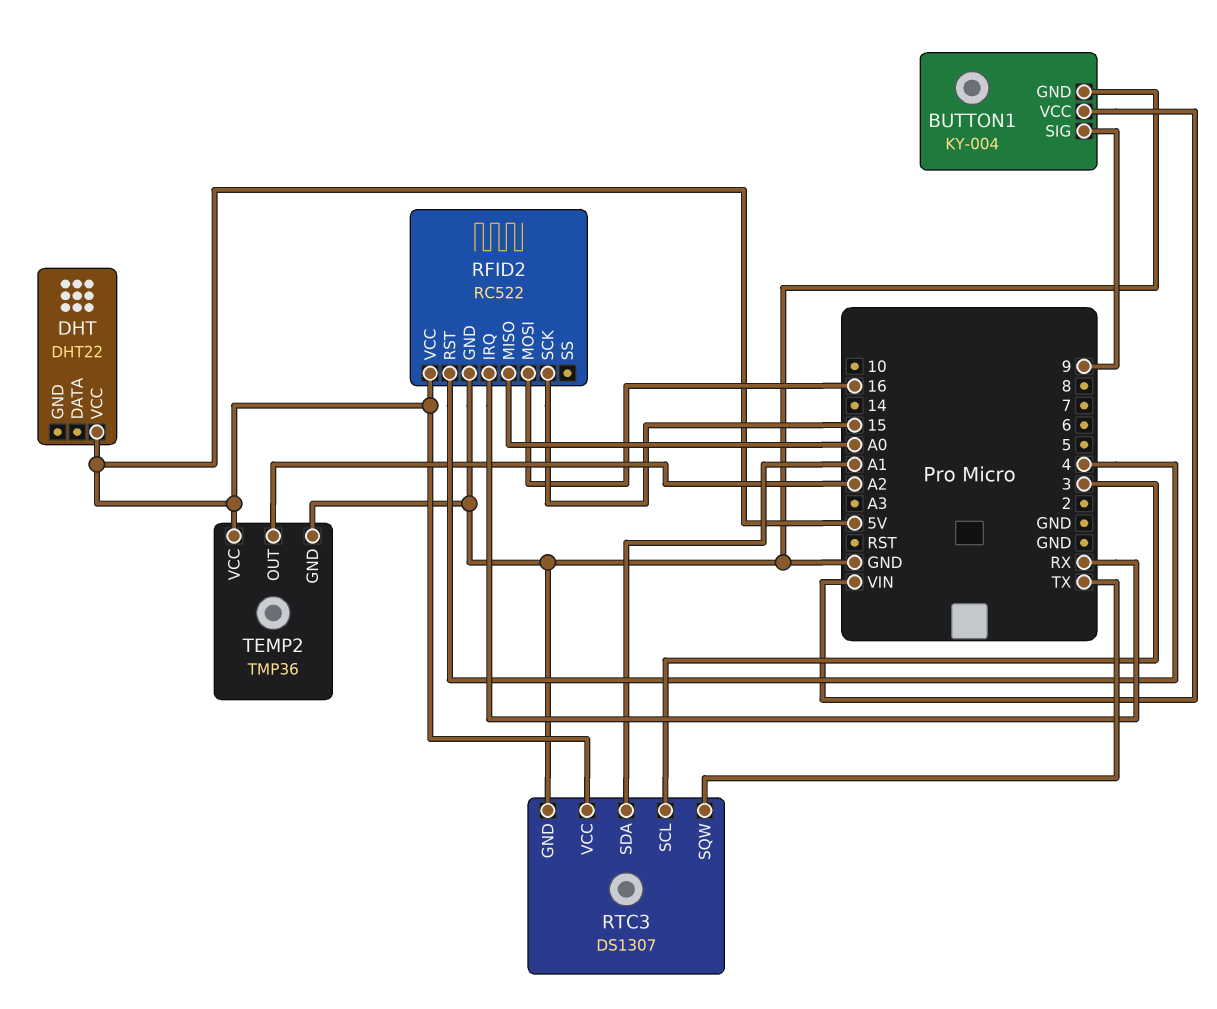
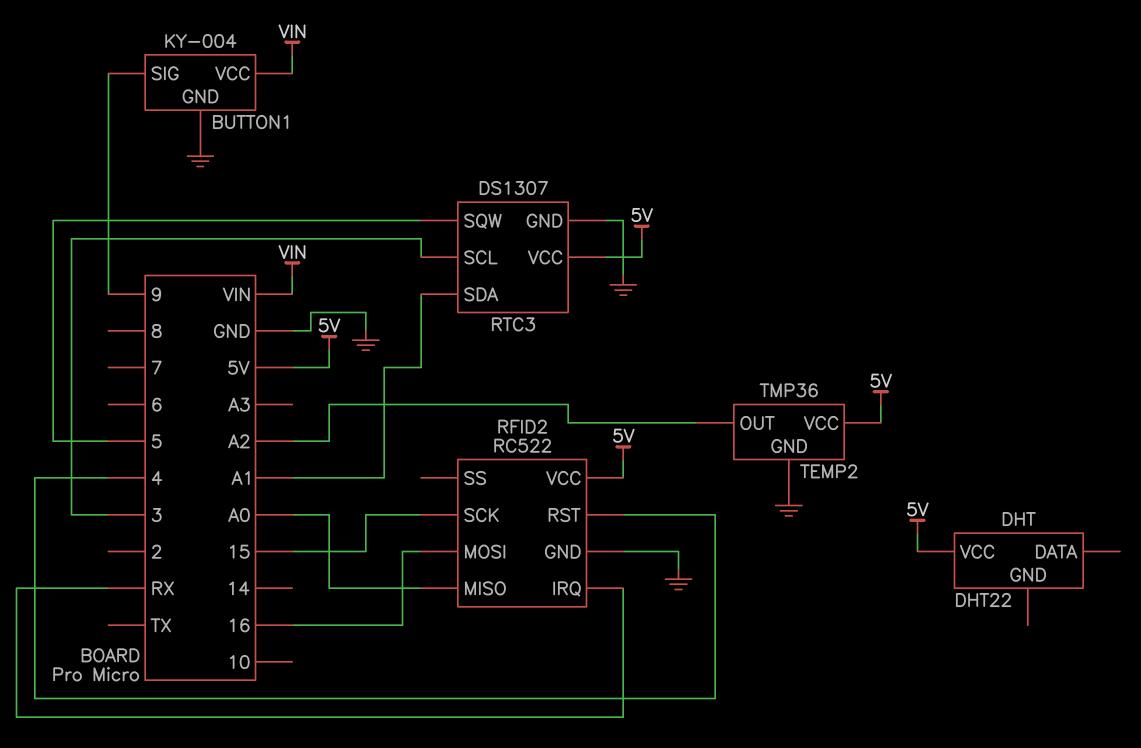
RTC3 pin SQW: TX -> 5

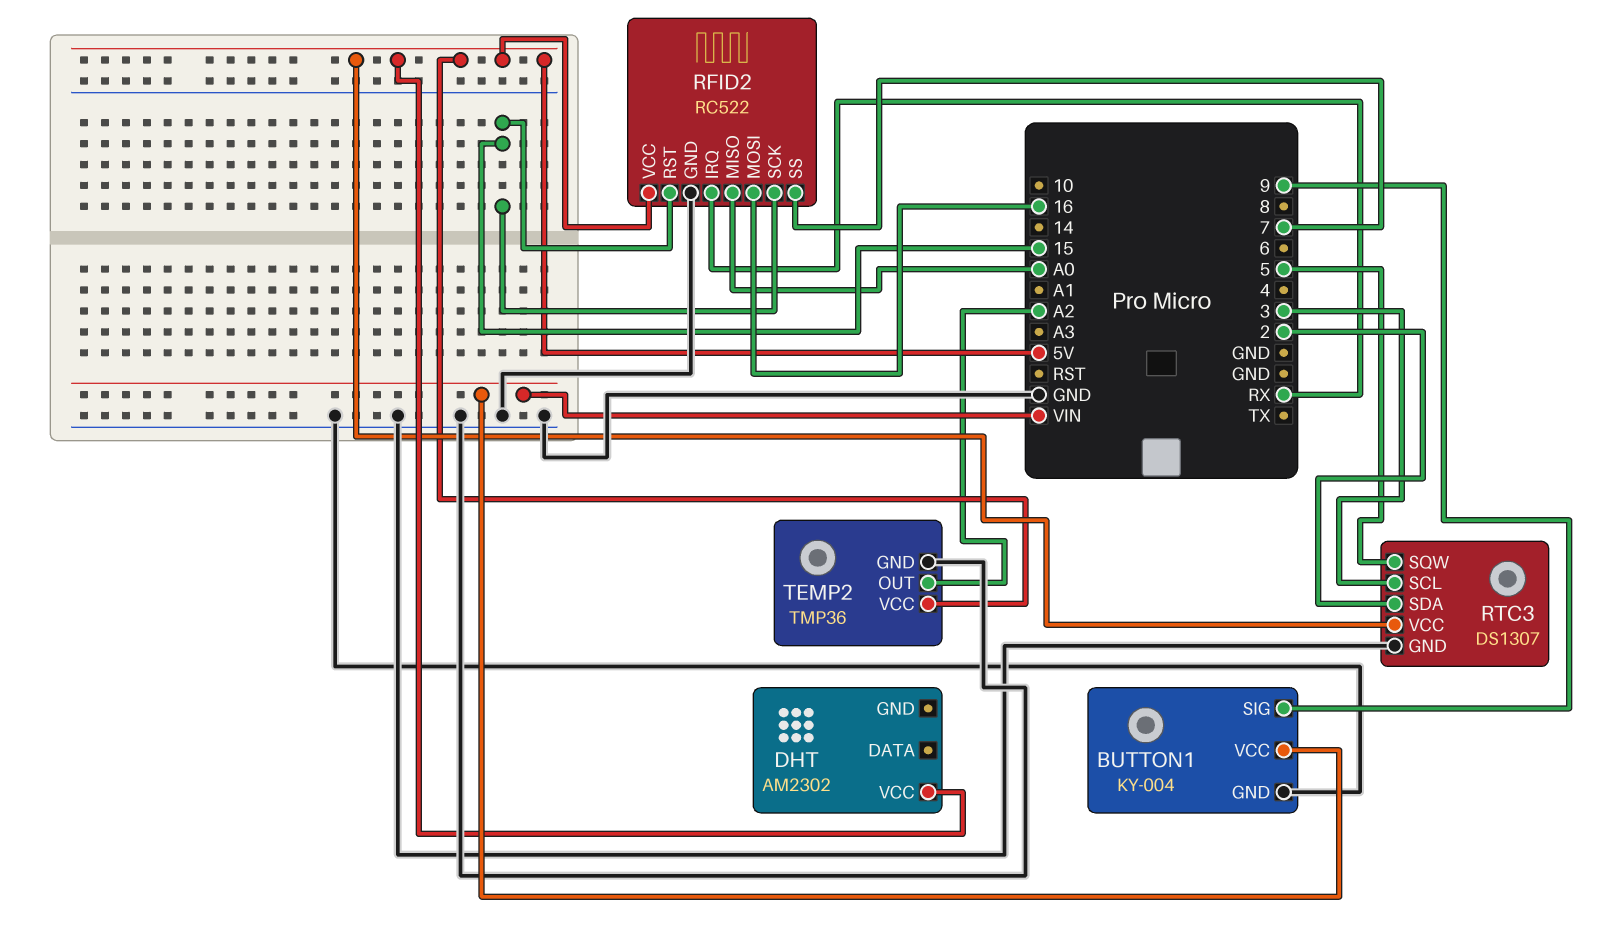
DHT: DHT22 -> AM2302
RFID2 pin RST: 4 -> 15
RFID2 pin SS: none -> 7
RTC3 pin SDA: A1 -> 2

